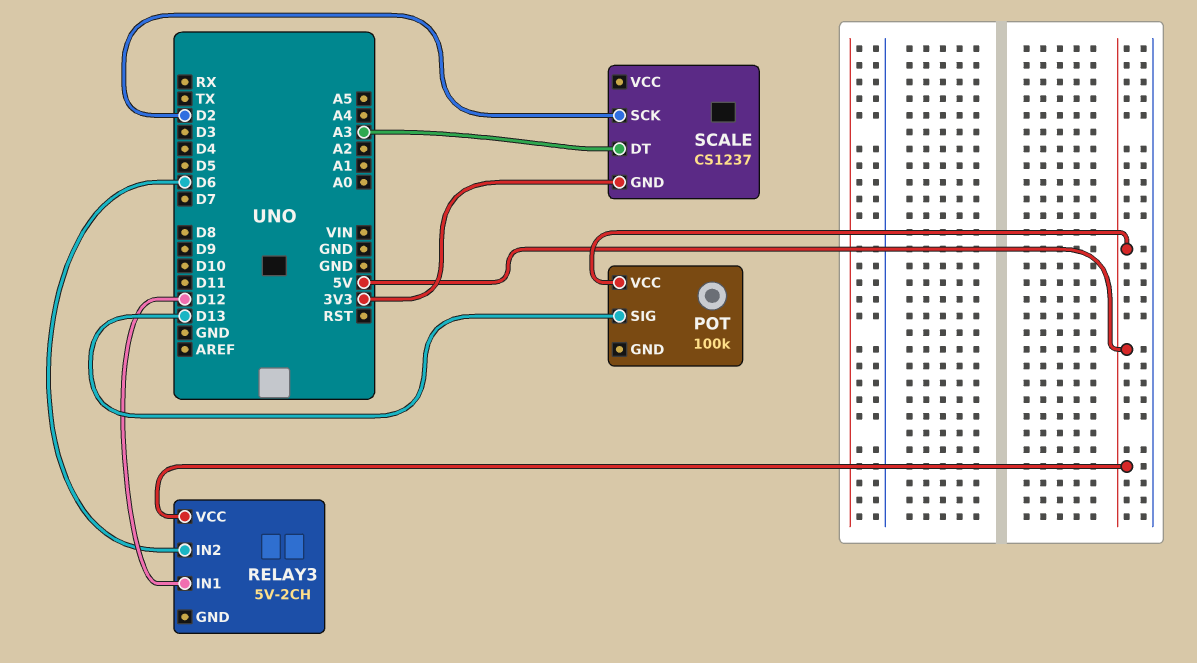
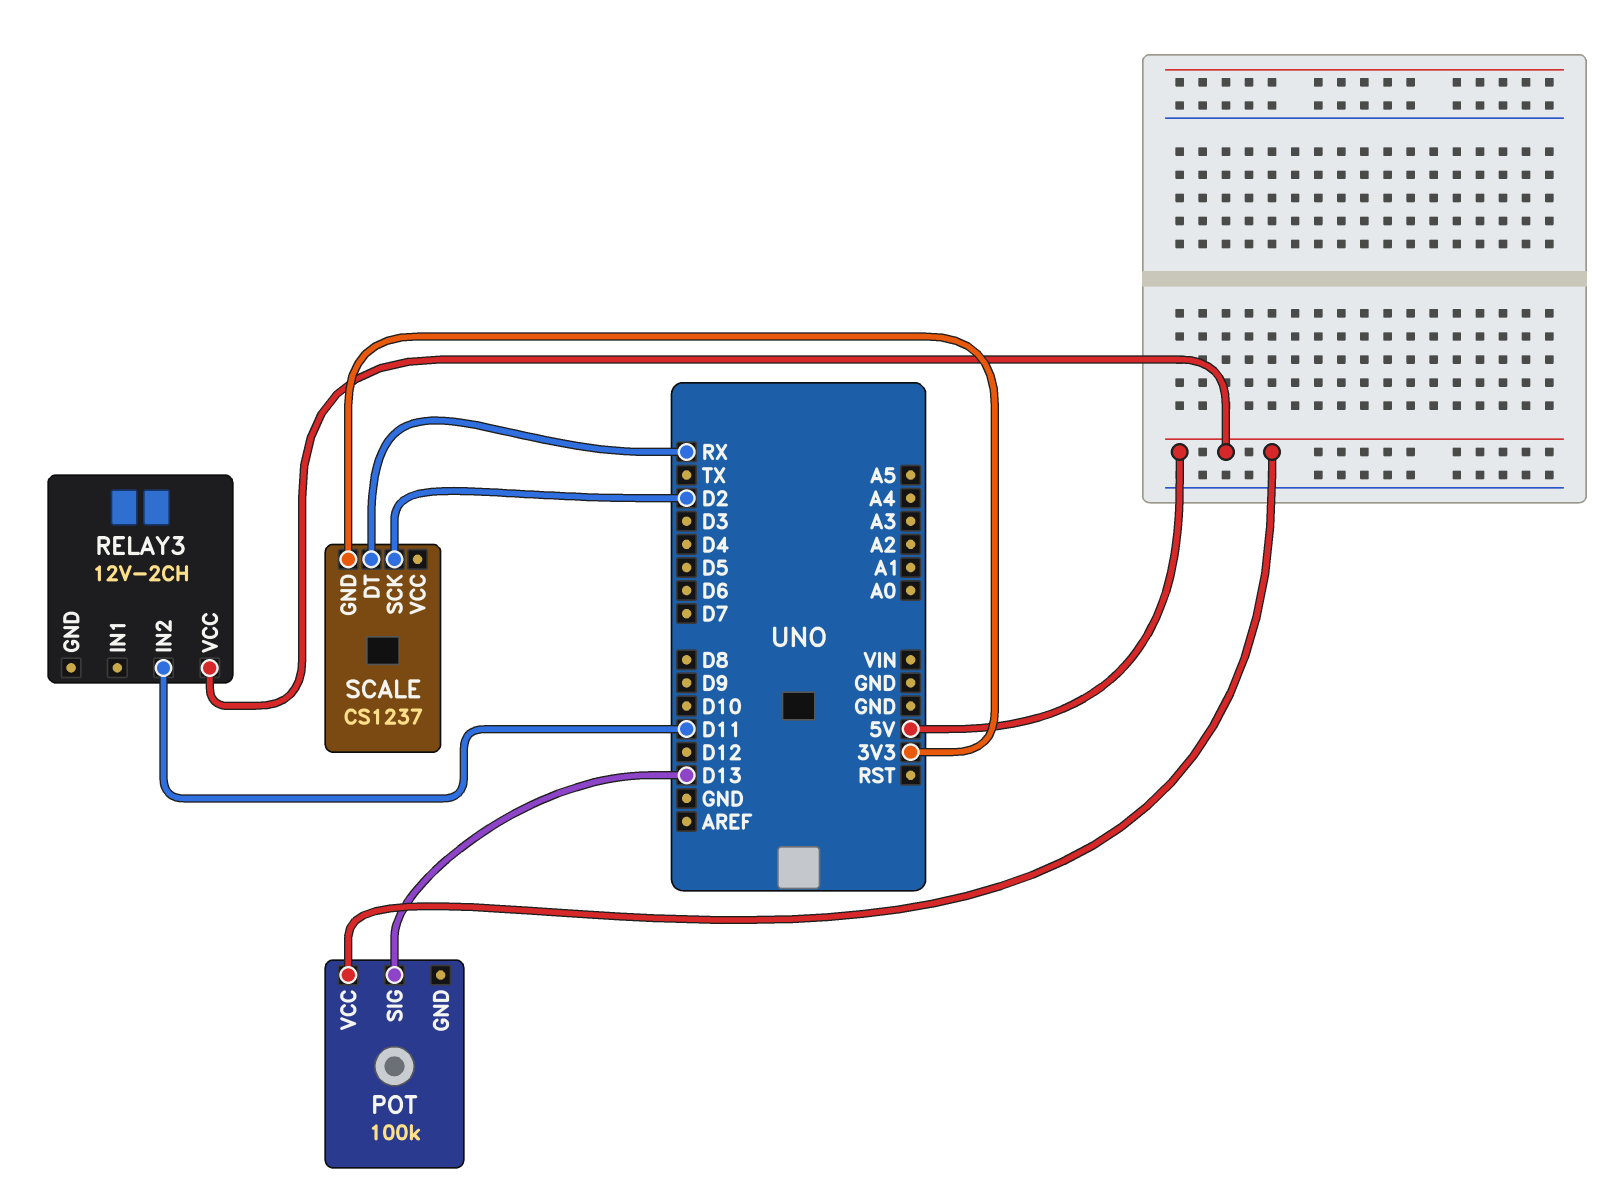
RELAY3: 5V-2CH -> 12V-2CH
RELAY3 pin IN1: D12 -> none
RELAY3 pin IN2: D6 -> D11
SCALE pin DT: A3 -> RX

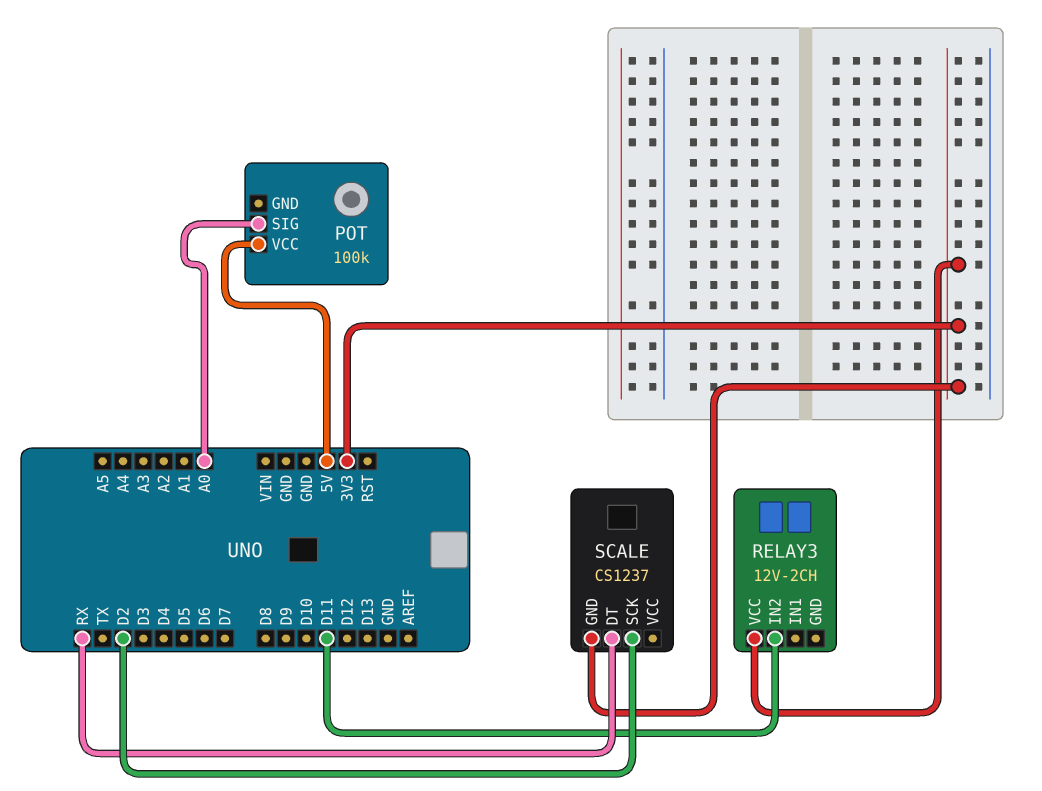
POT pin SIG: D13 -> A0
RELAY3 pin VCC: 5V -> 3V3

